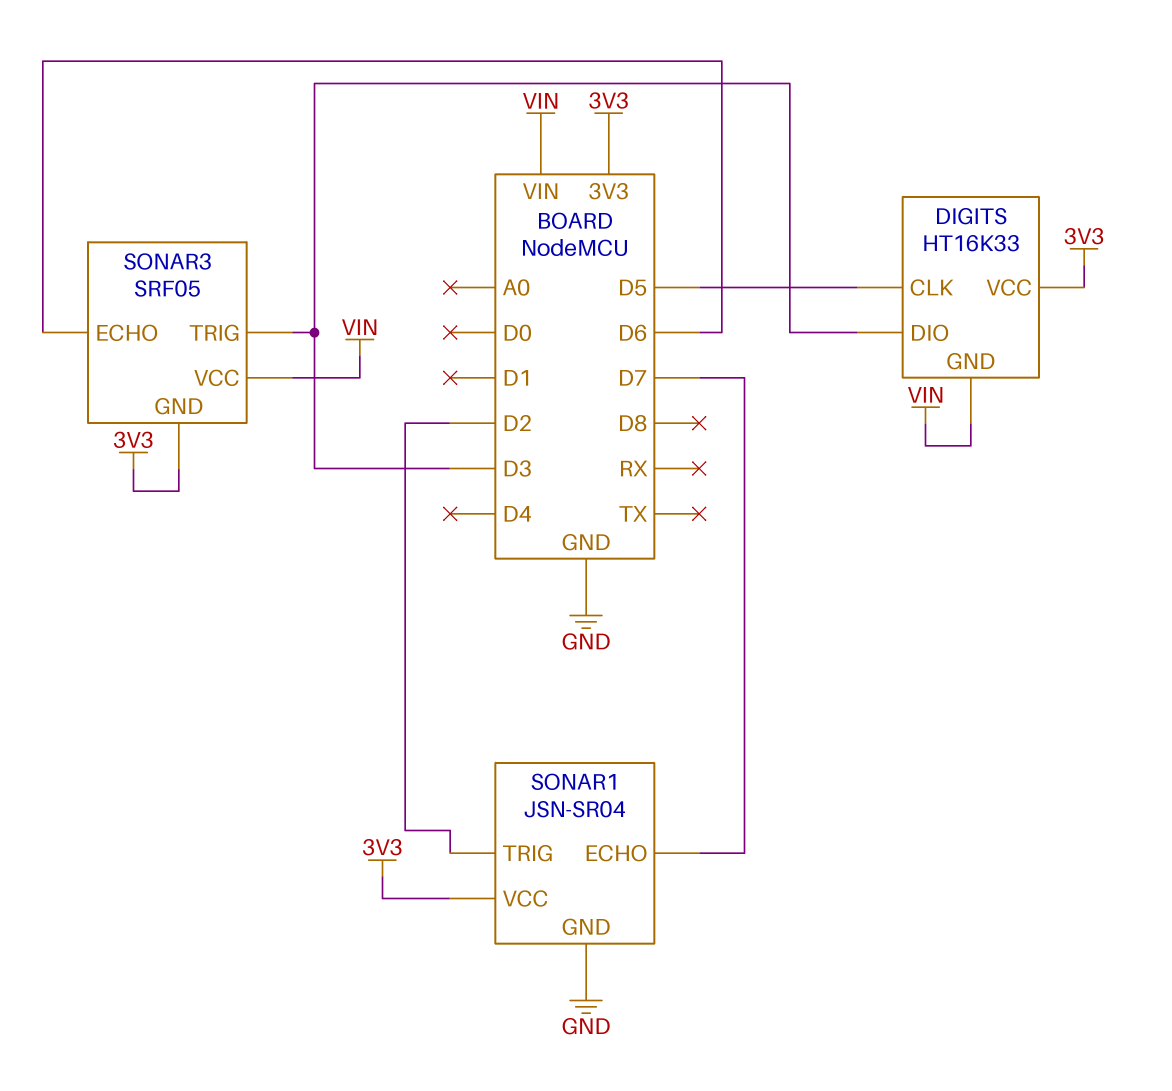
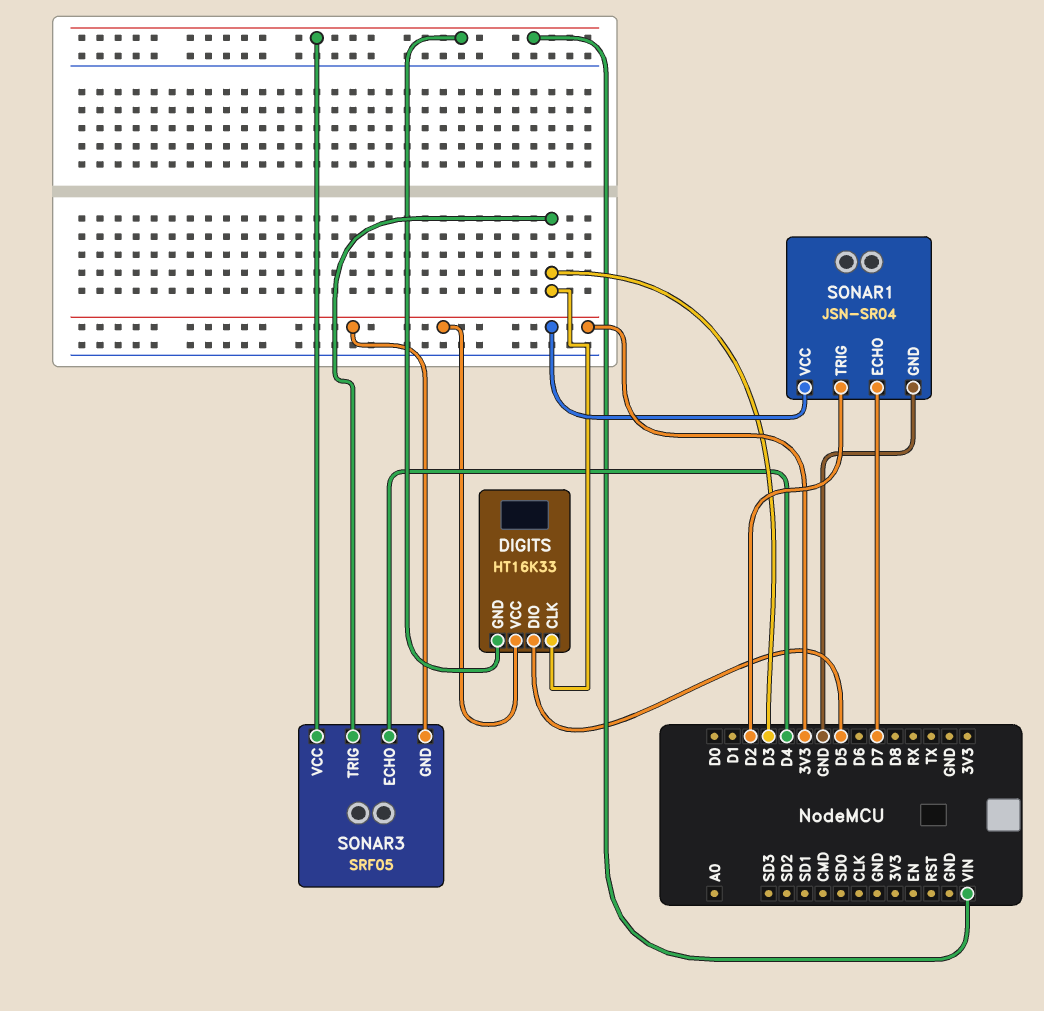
DIGITS pin CLK: D5 -> D3
DIGITS pin DIO: D3 -> D5
SONAR3 pin ECHO: D6 -> D4

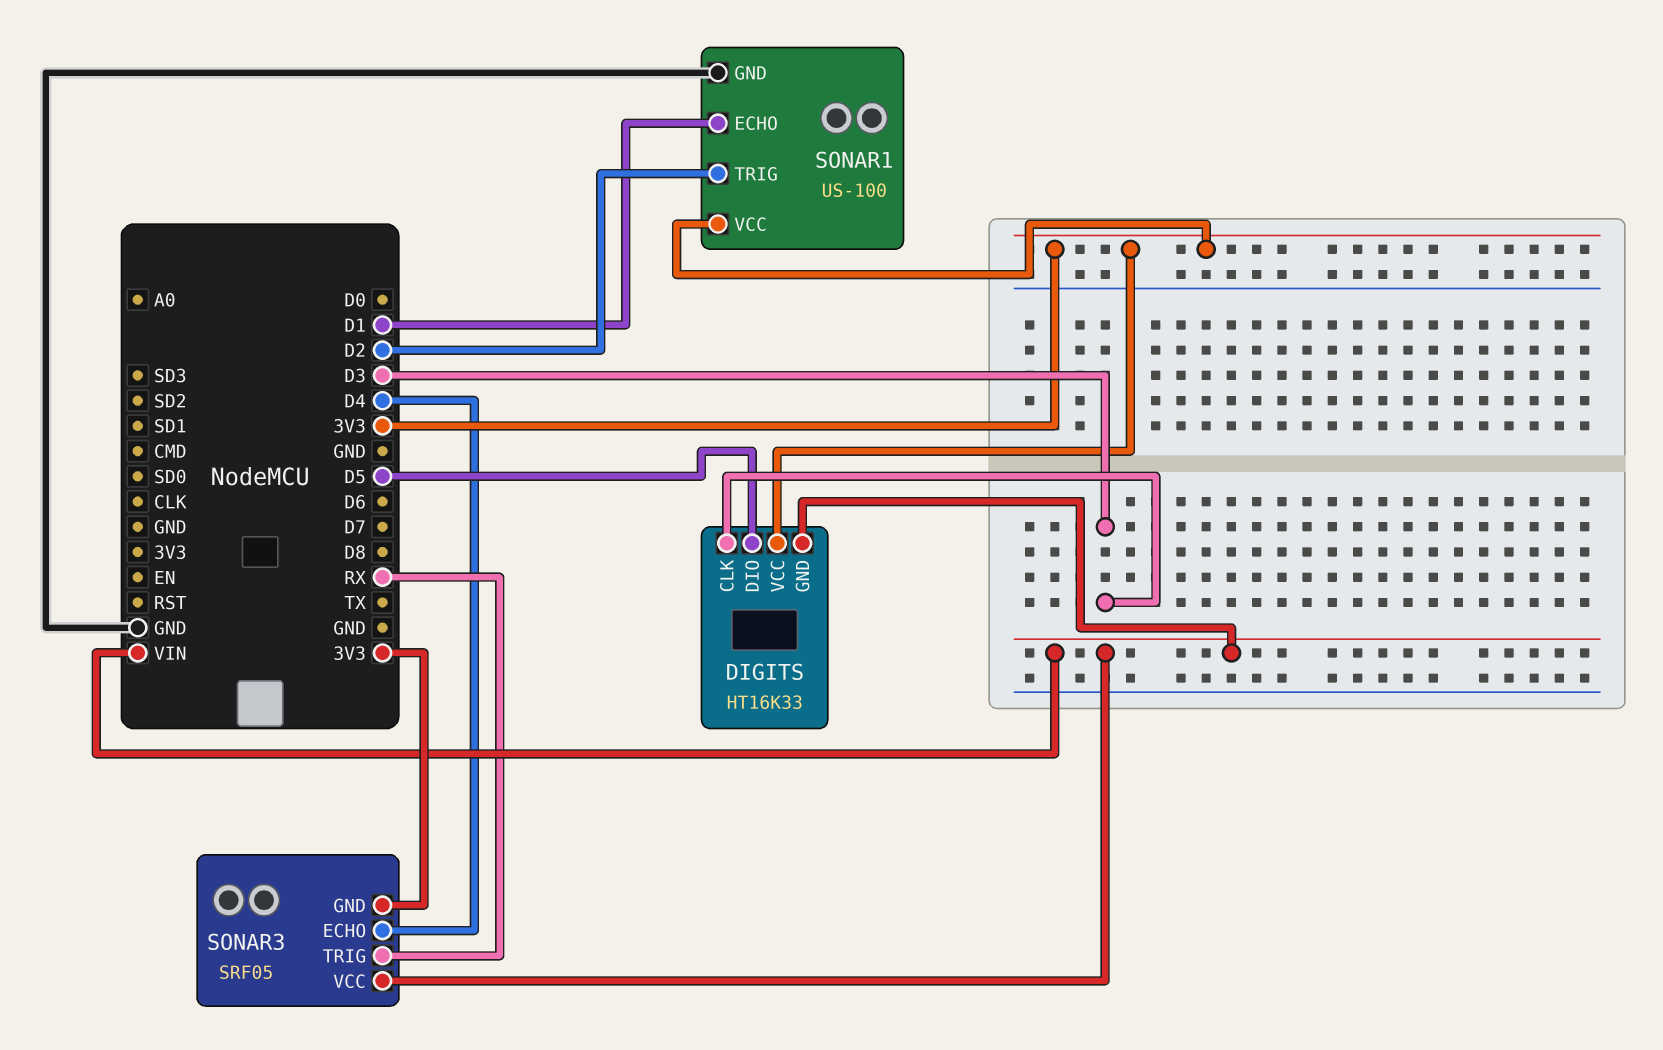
SONAR1: JSN-SR04 -> US-100
SONAR1 pin ECHO: D7 -> D1
SONAR3 pin TRIG: D3 -> RX

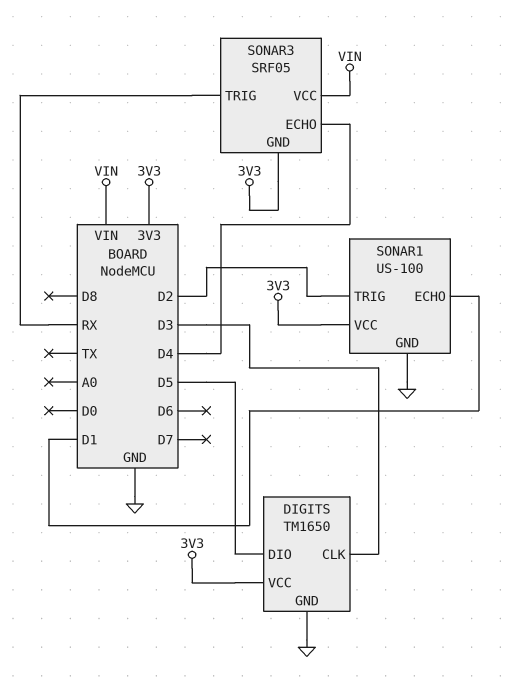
DIGITS: HT16K33 -> TM1650
DIGITS pin GND: VIN -> GND

